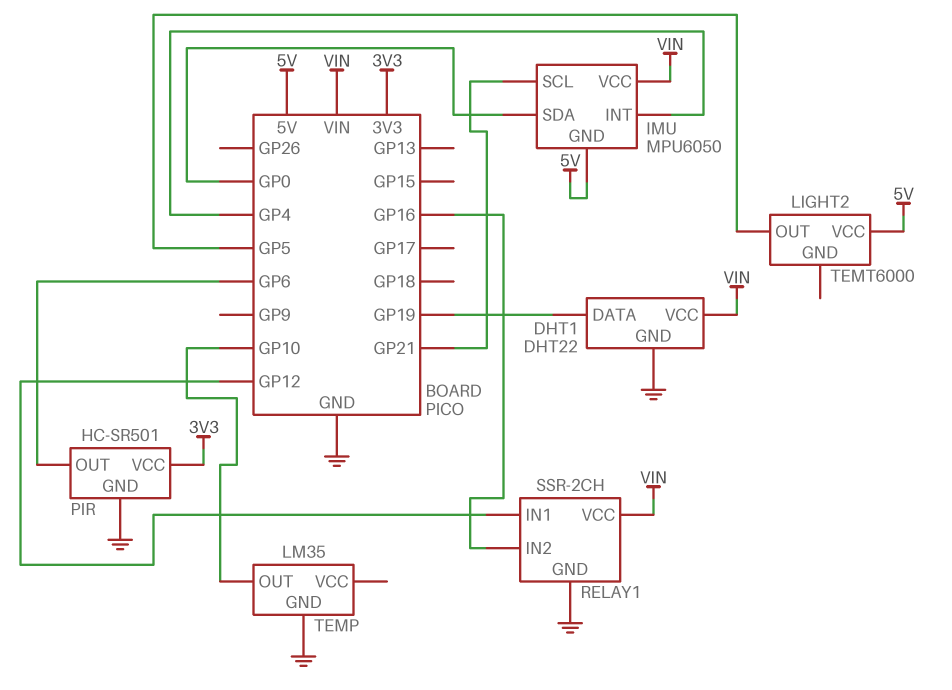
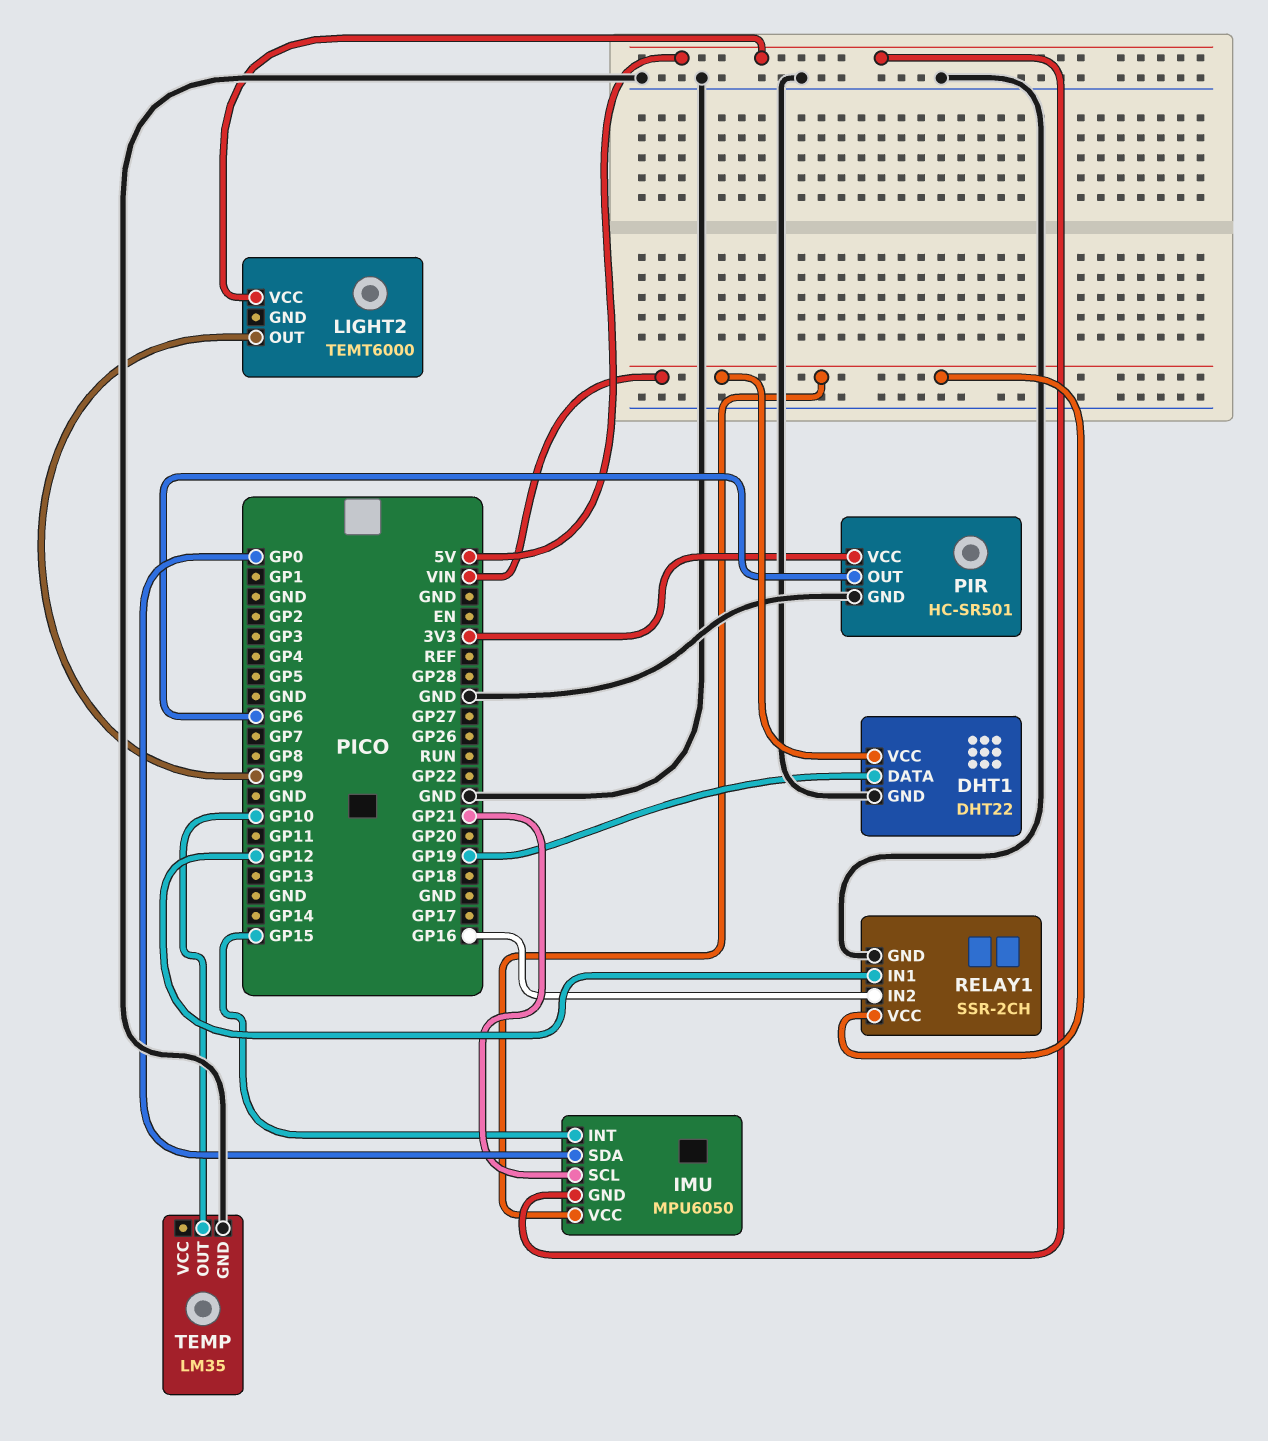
IMU pin INT: GP4 -> GP15
LIGHT2 pin OUT: GP5 -> GP9

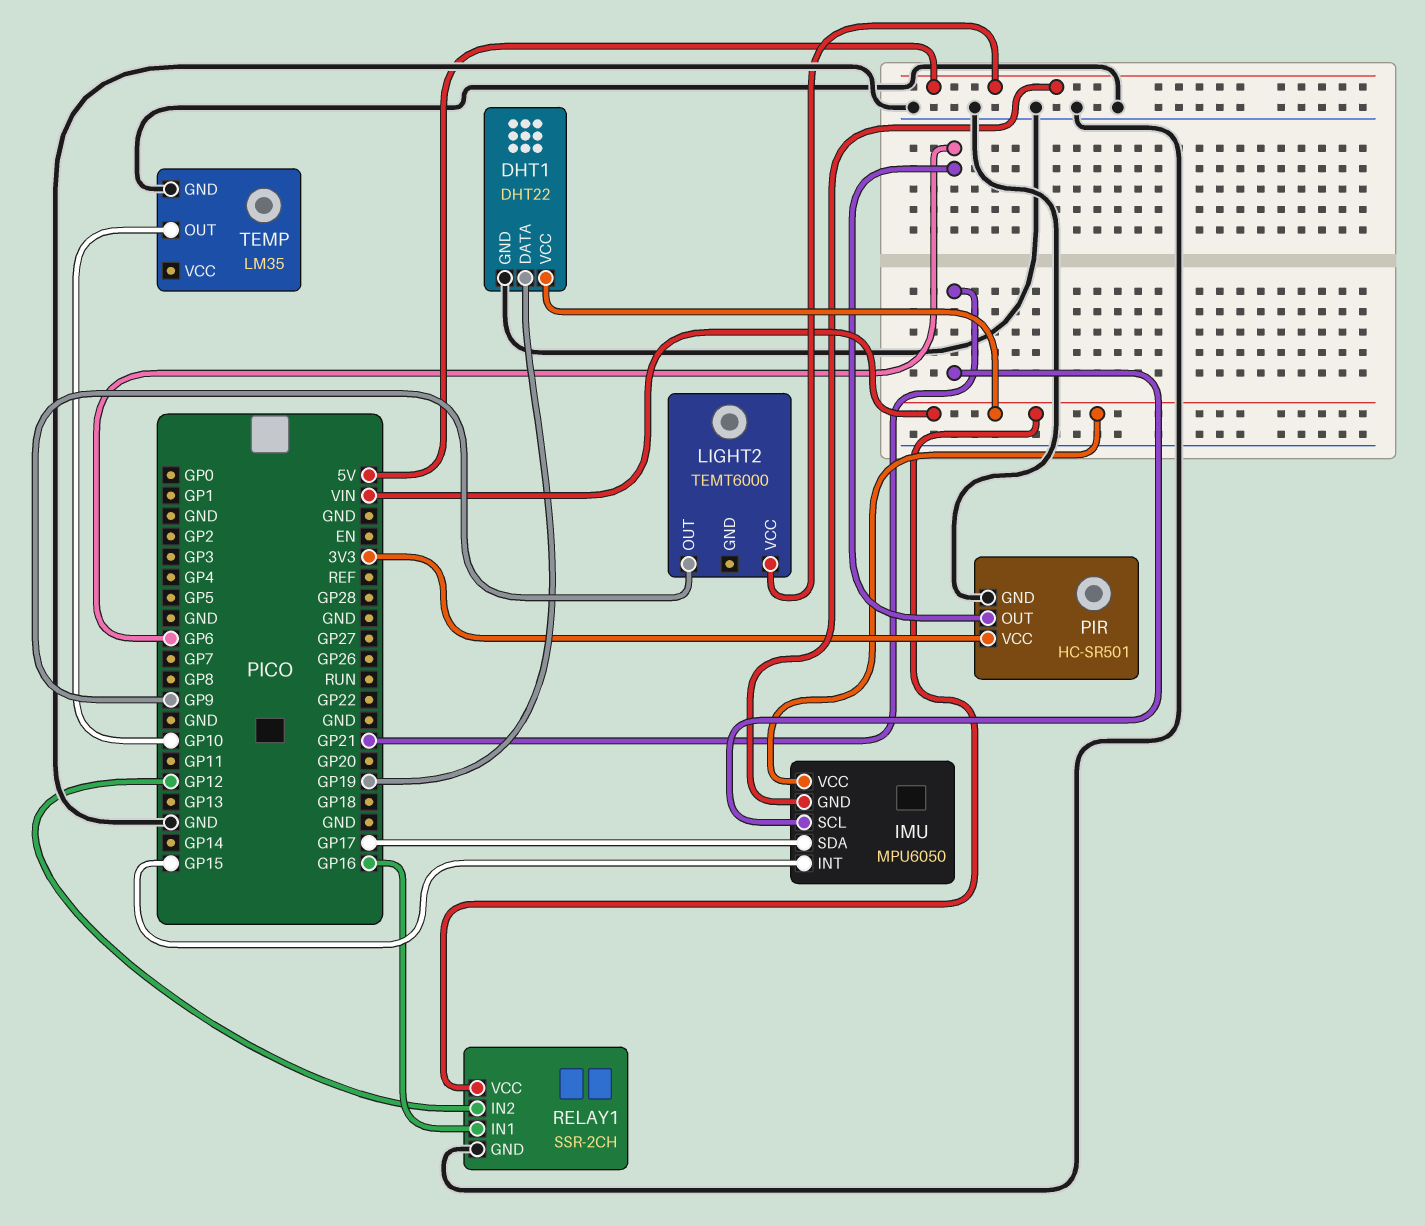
IMU pin SDA: GP0 -> GP17
RELAY1 pin IN1: GP12 -> GP16
RELAY1 pin IN2: GP16 -> GP12

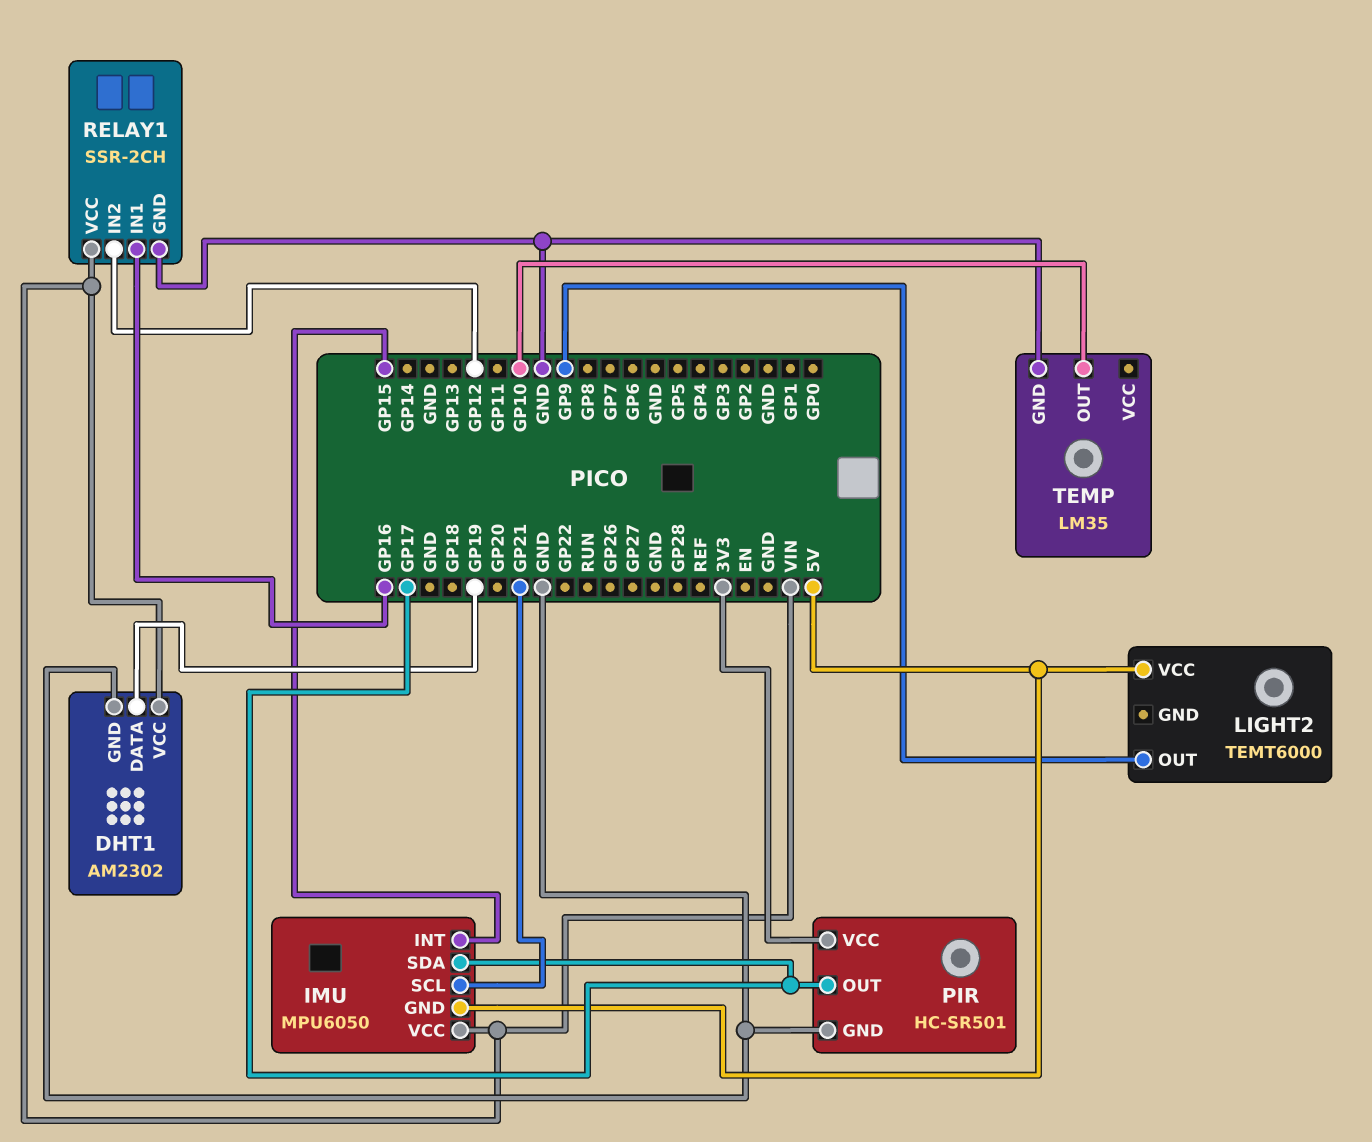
DHT1: DHT22 -> AM2302
PIR pin OUT: GP6 -> GP17

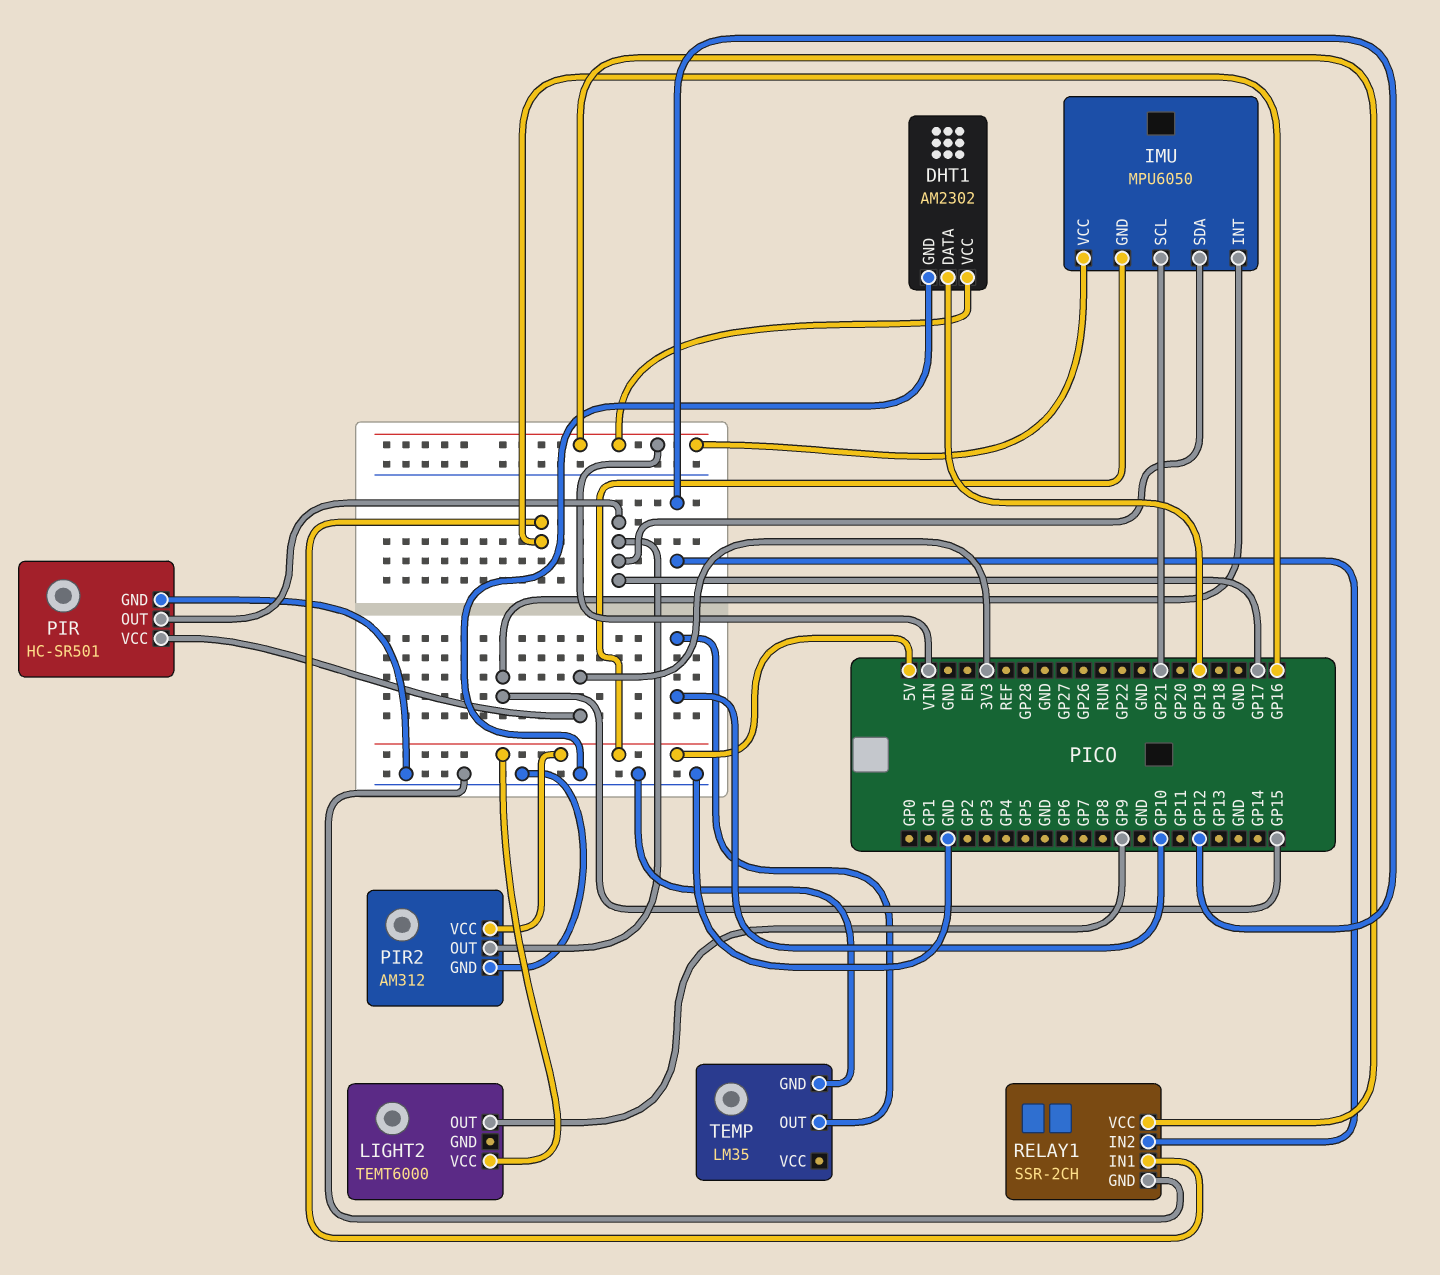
PIR2: none -> AM312
PIR2 pin GND: none -> GND
PIR2 pin OUT: none -> GP17
PIR2 pin VCC: none -> 5V

